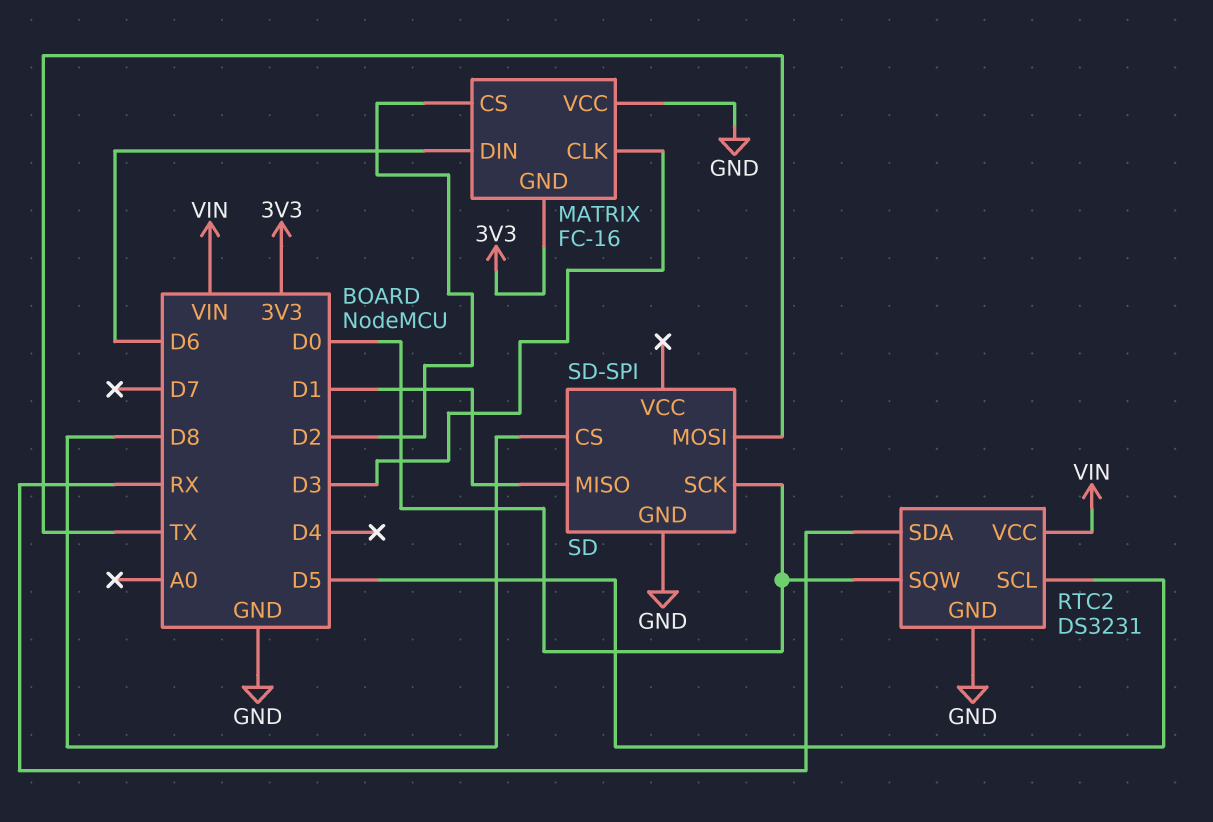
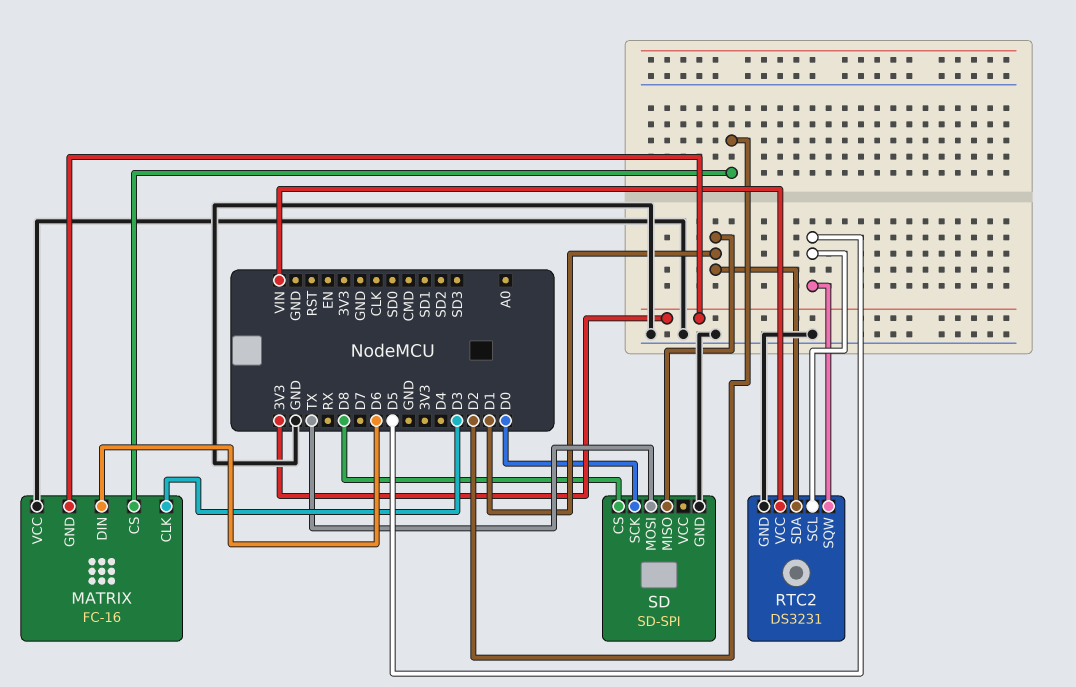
RTC2 pin SDA: RX -> D1
RTC2 pin SQW: D0 -> D5

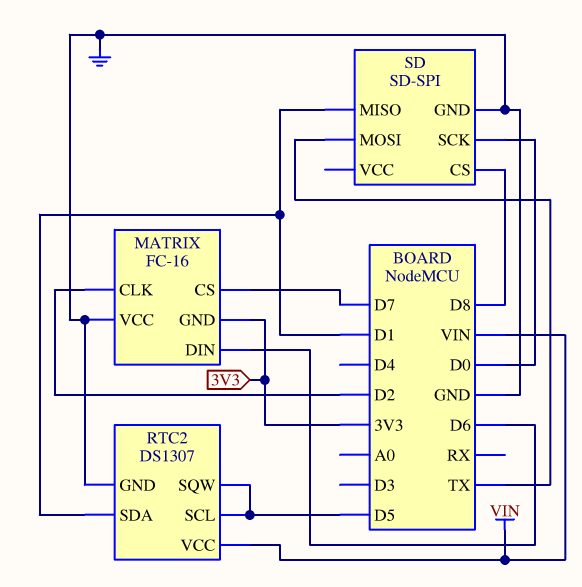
MATRIX pin CLK: D3 -> D2
MATRIX pin CS: D2 -> D7
RTC2: DS3231 -> DS1307

